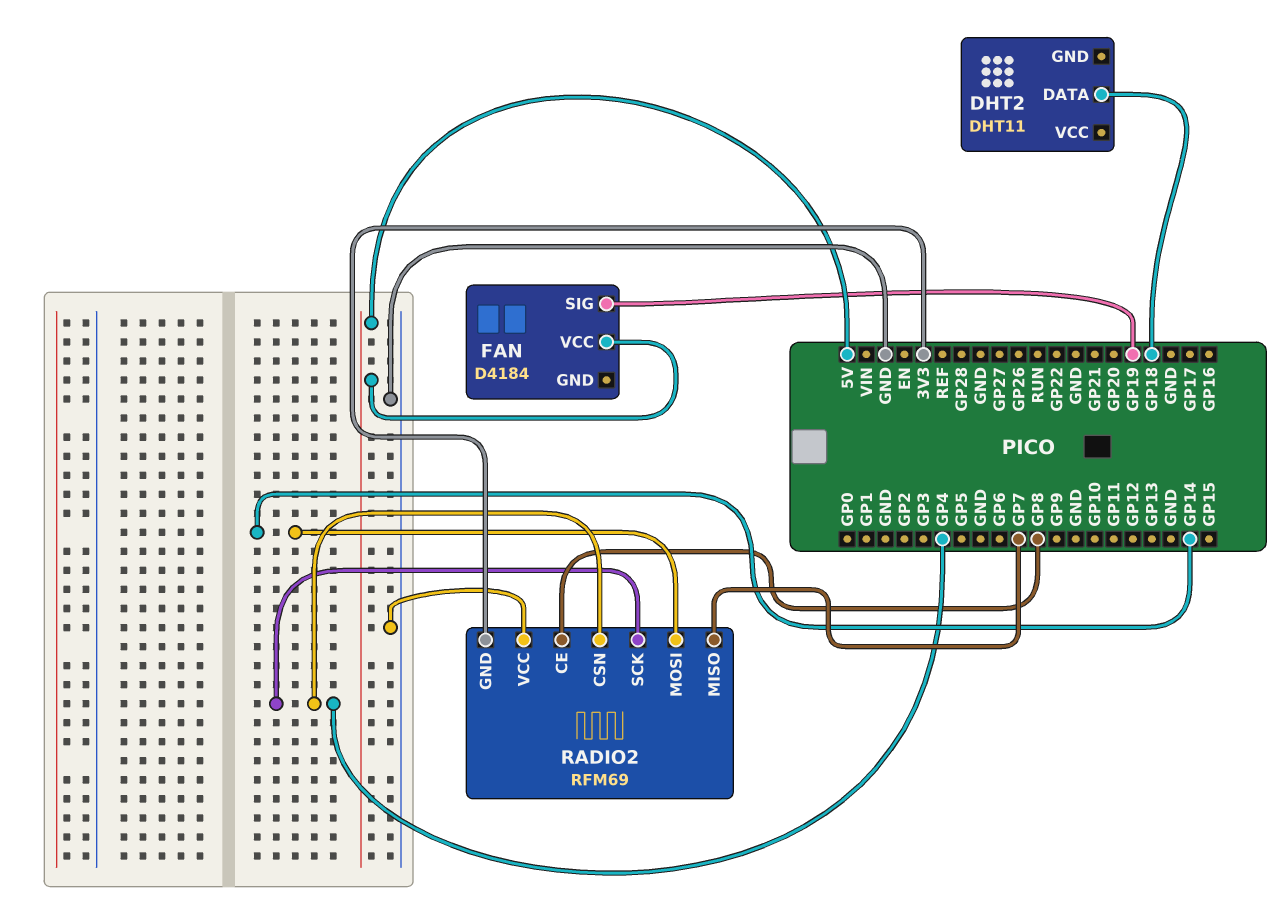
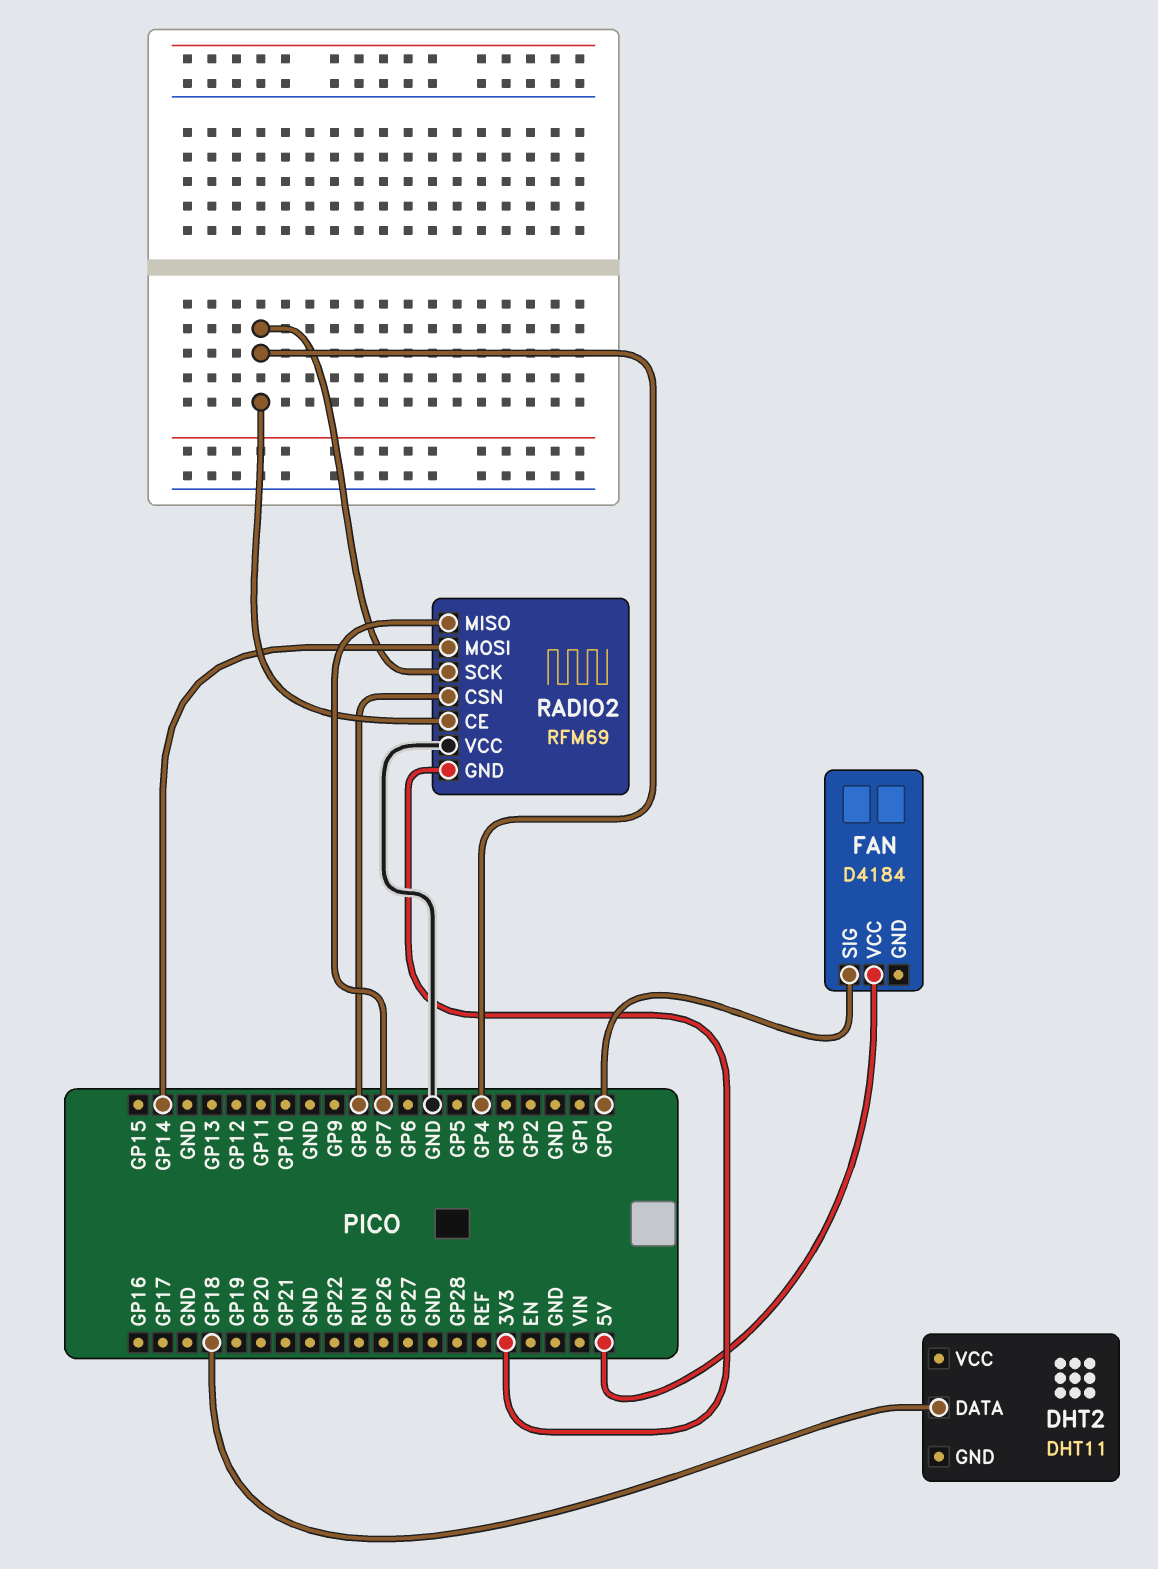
FAN pin SIG: GP19 -> GP0
RADIO2 pin CE: GP8 -> GP4
RADIO2 pin CSN: GP4 -> GP8

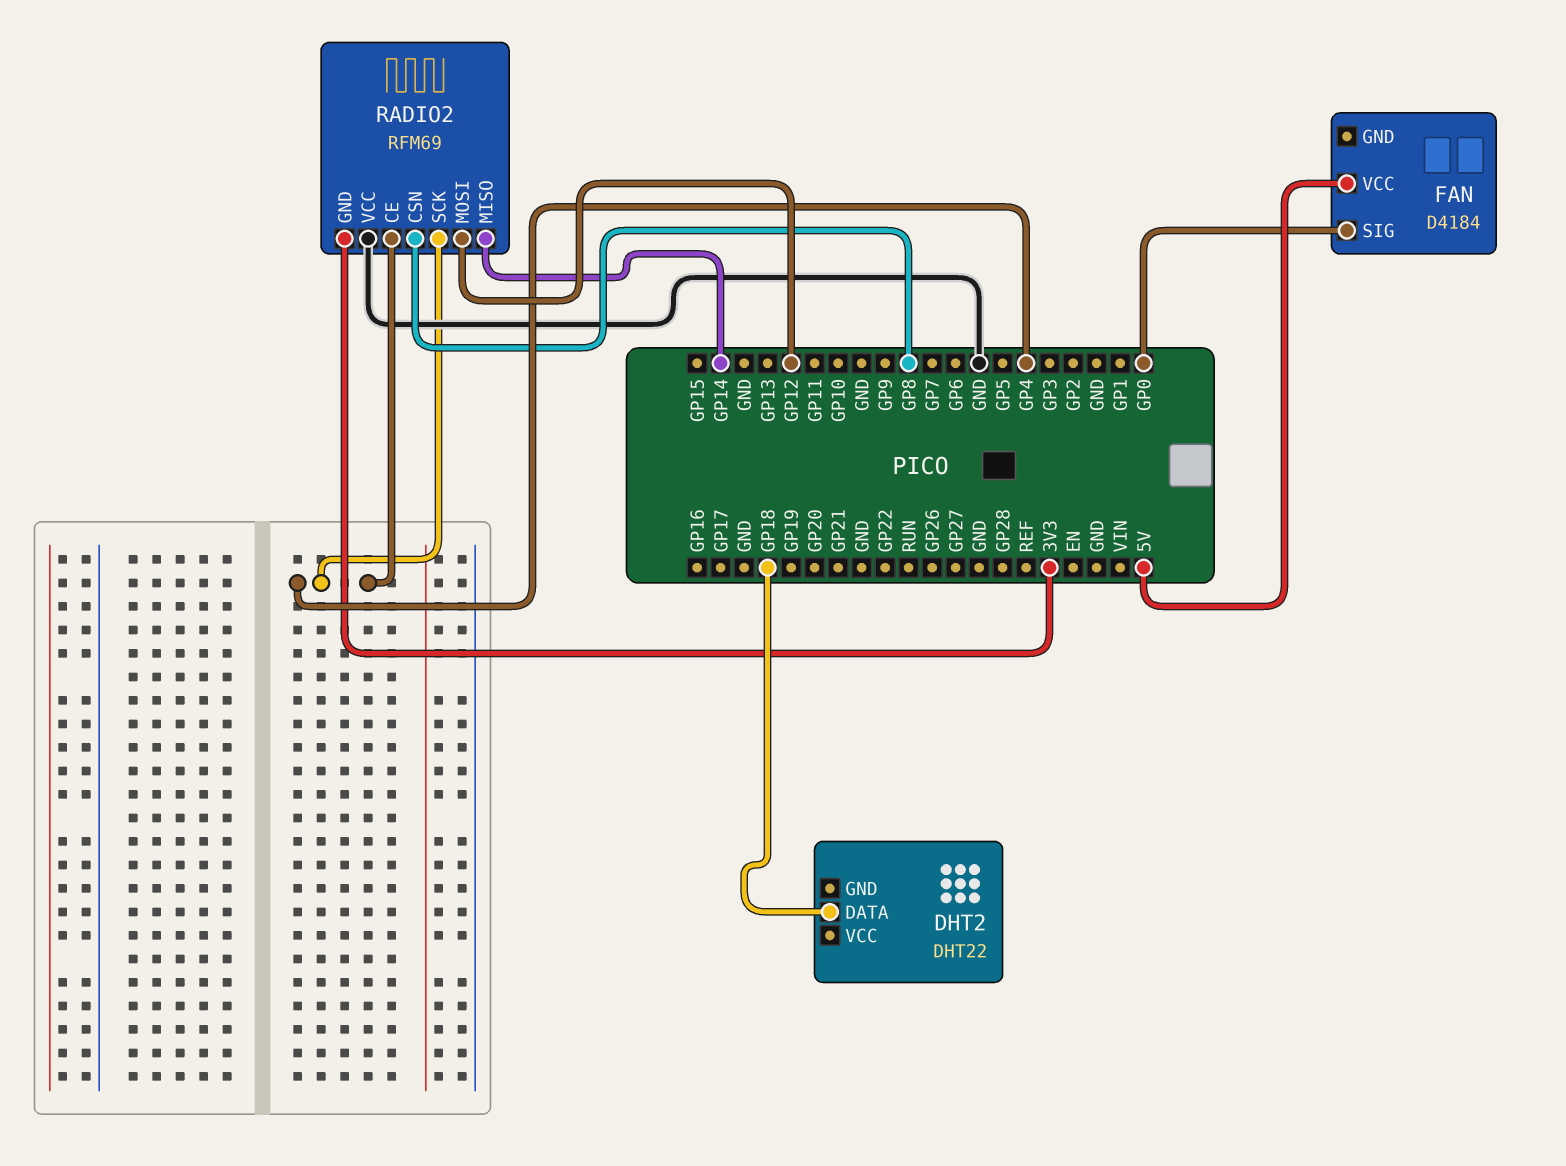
DHT2: DHT11 -> DHT22
RADIO2 pin MISO: GP7 -> GP14
RADIO2 pin MOSI: GP14 -> GP12

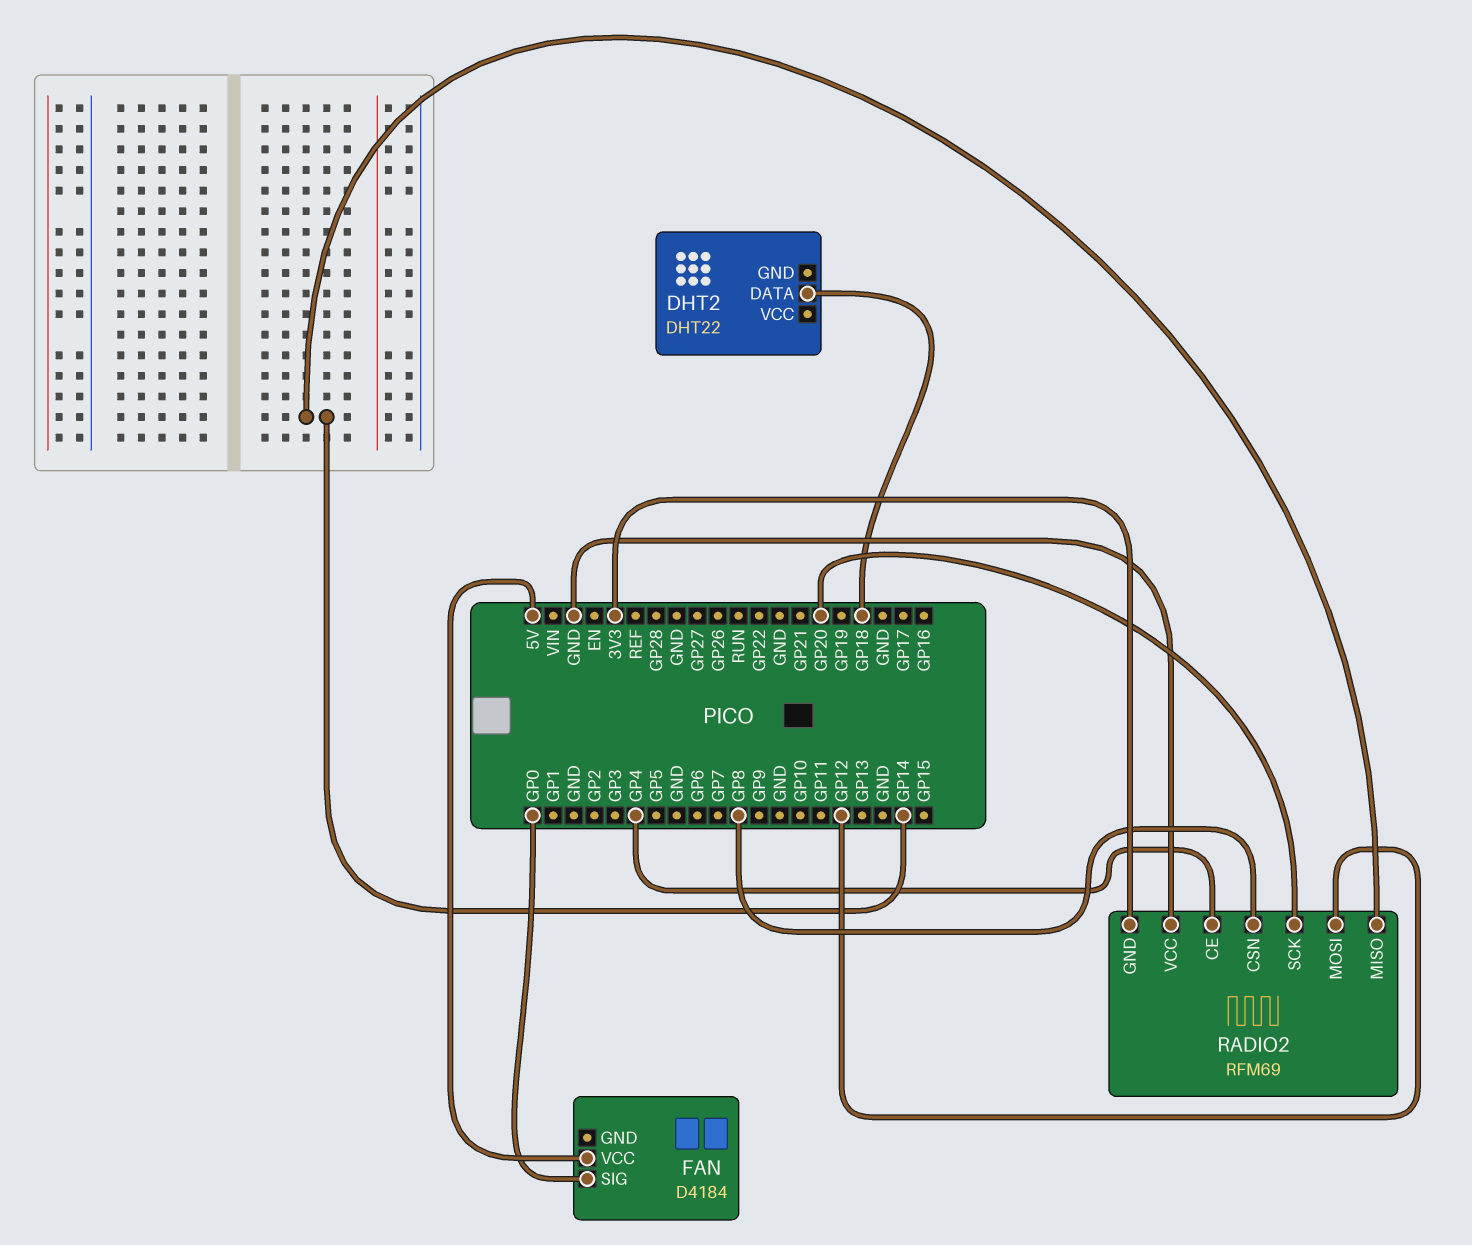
RADIO2 pin SCK: GP4 -> GP20

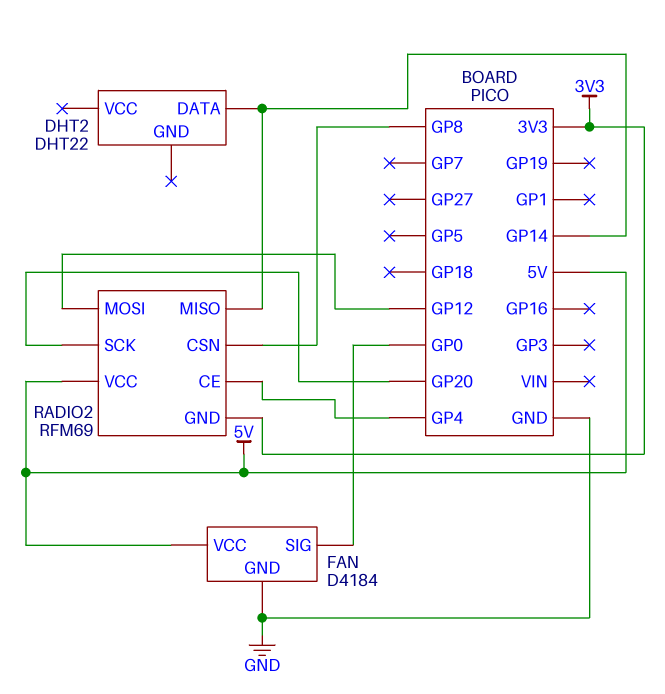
DHT2 pin DATA: GP18 -> GP14
FAN pin GND: none -> GND
RADIO2 pin VCC: GND -> 5V

